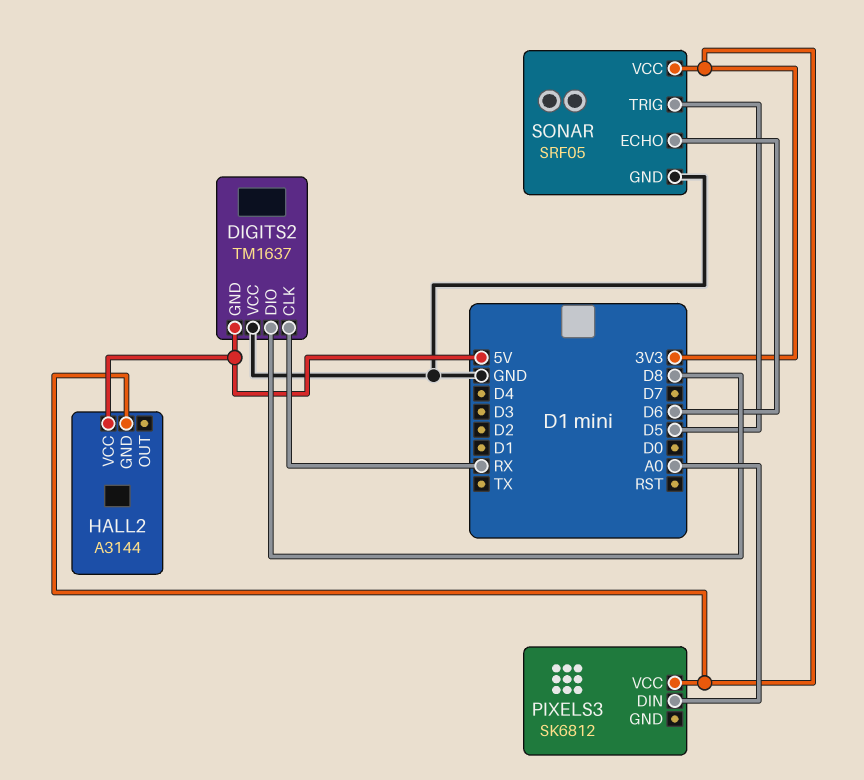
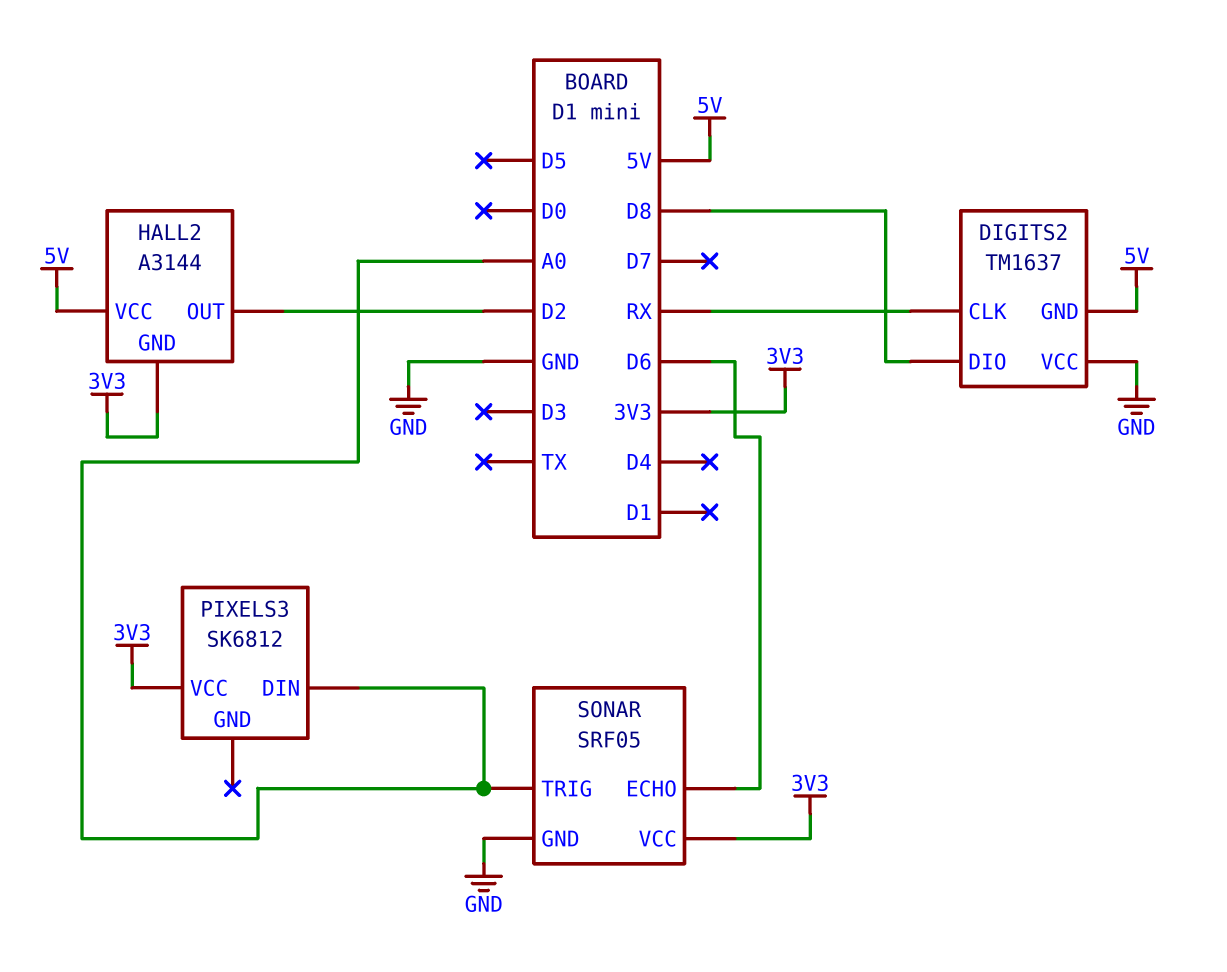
HALL2 pin OUT: none -> D2
SONAR pin TRIG: D5 -> A0

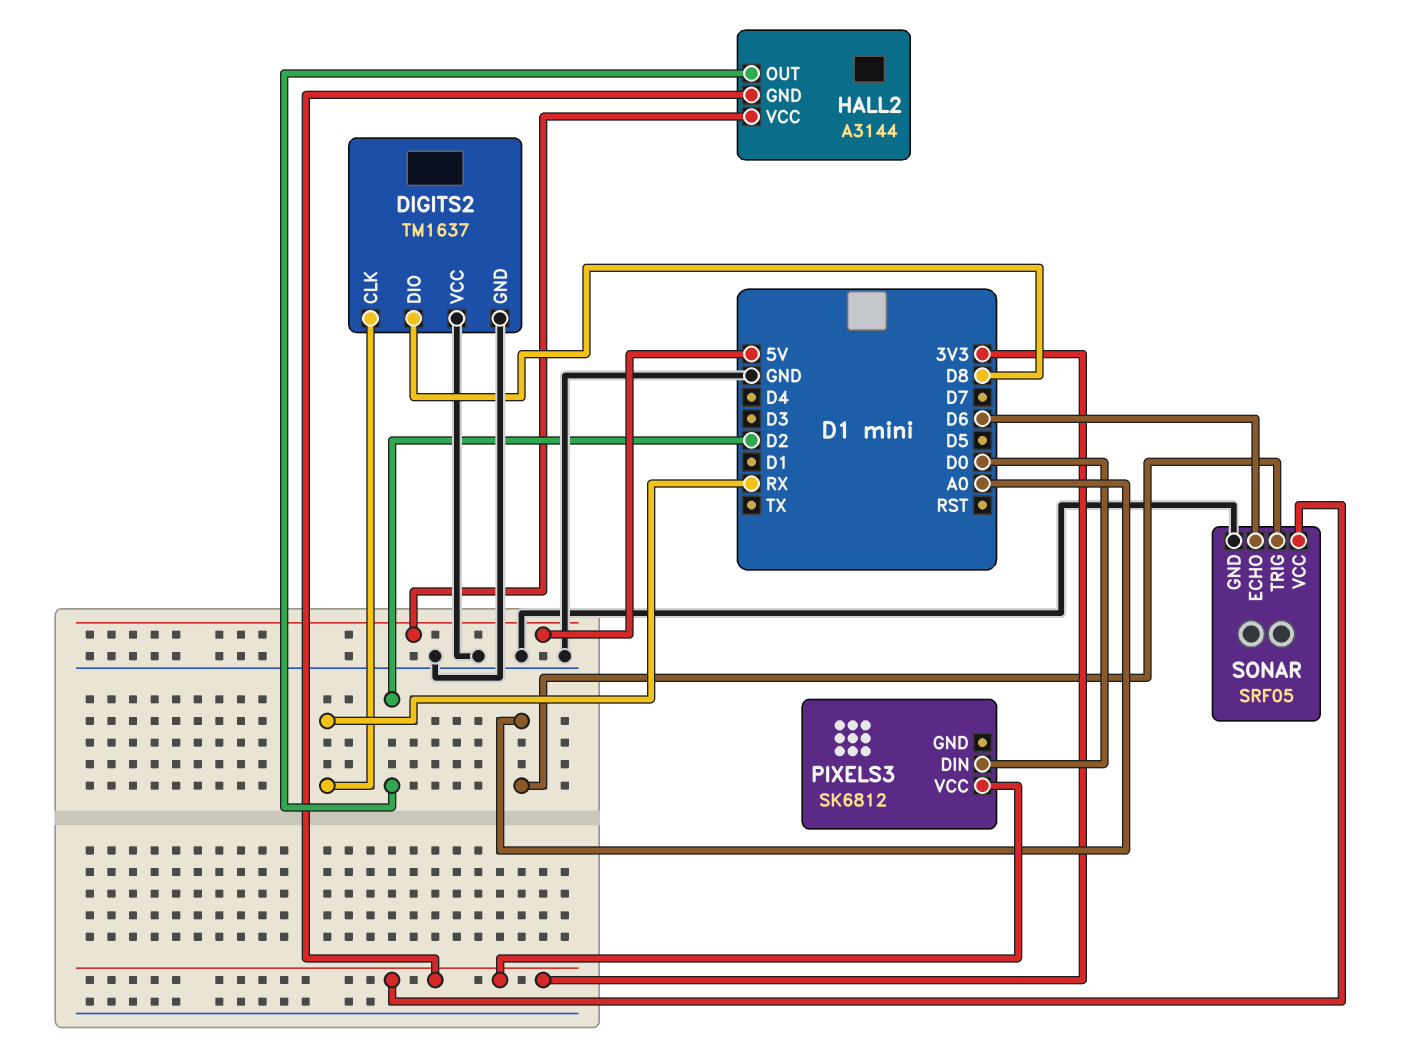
DIGITS2 pin GND: 5V -> GND
PIXELS3 pin DIN: A0 -> D0

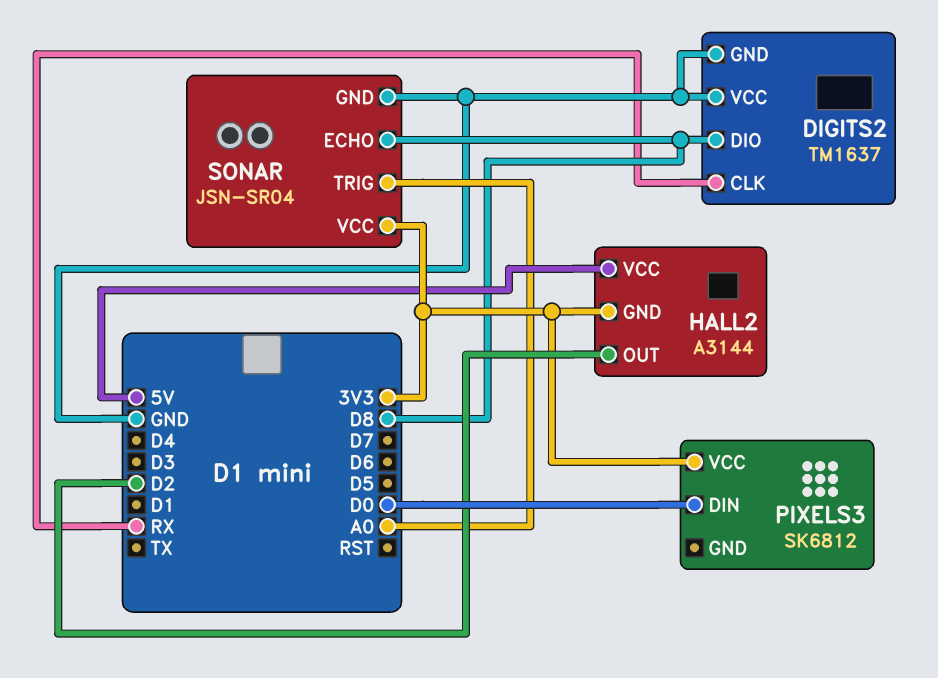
SONAR: SRF05 -> JSN-SR04
SONAR pin ECHO: D6 -> D8

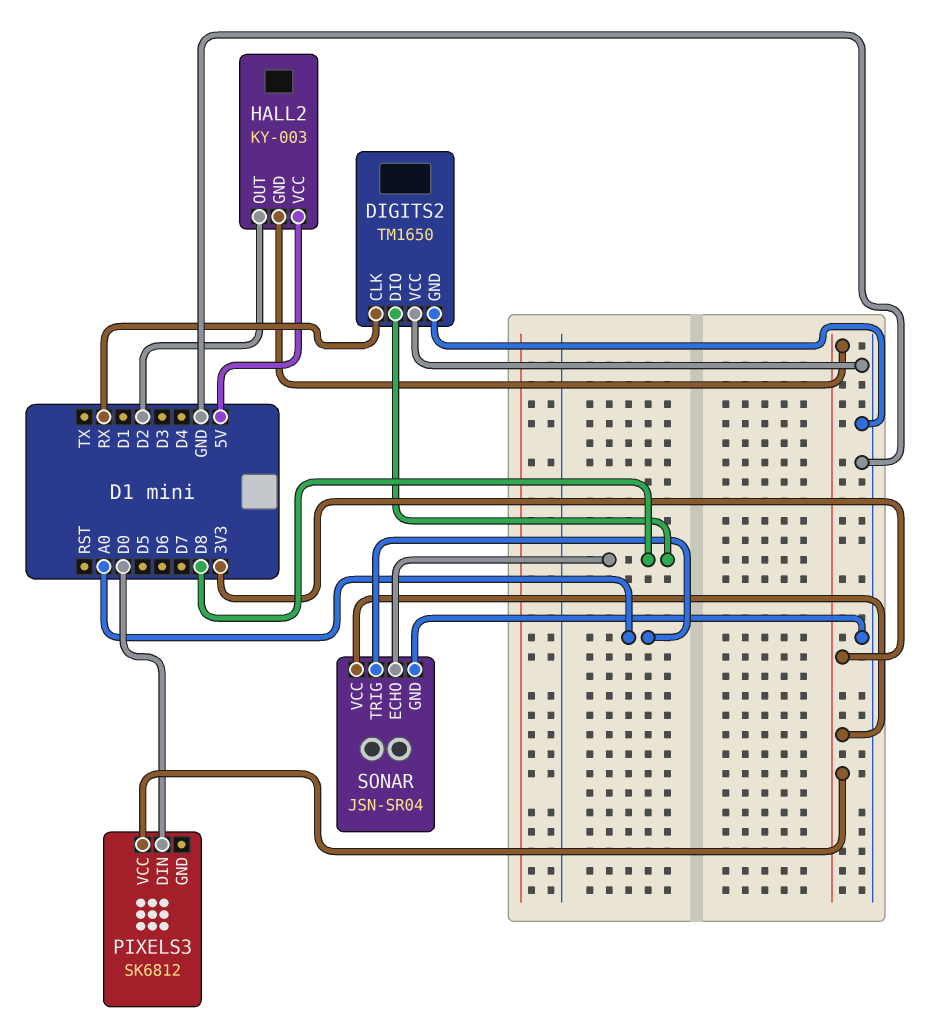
DIGITS2: TM1637 -> TM1650
HALL2: A3144 -> KY-003

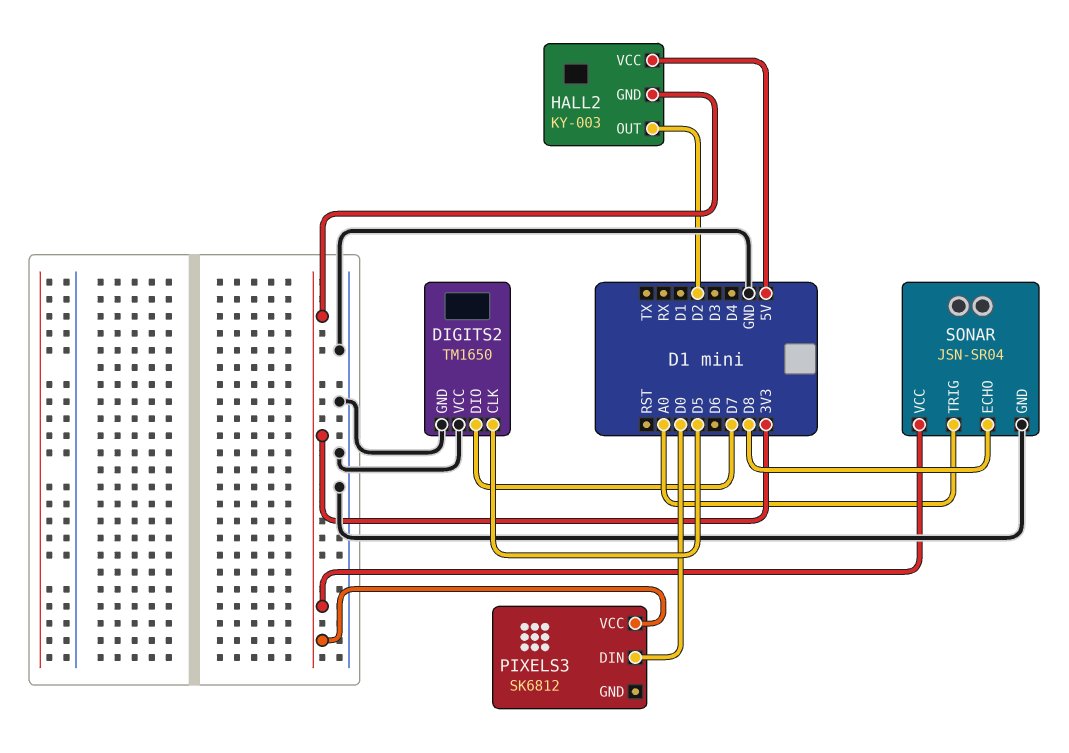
DIGITS2 pin CLK: RX -> D5
DIGITS2 pin DIO: D8 -> D7

